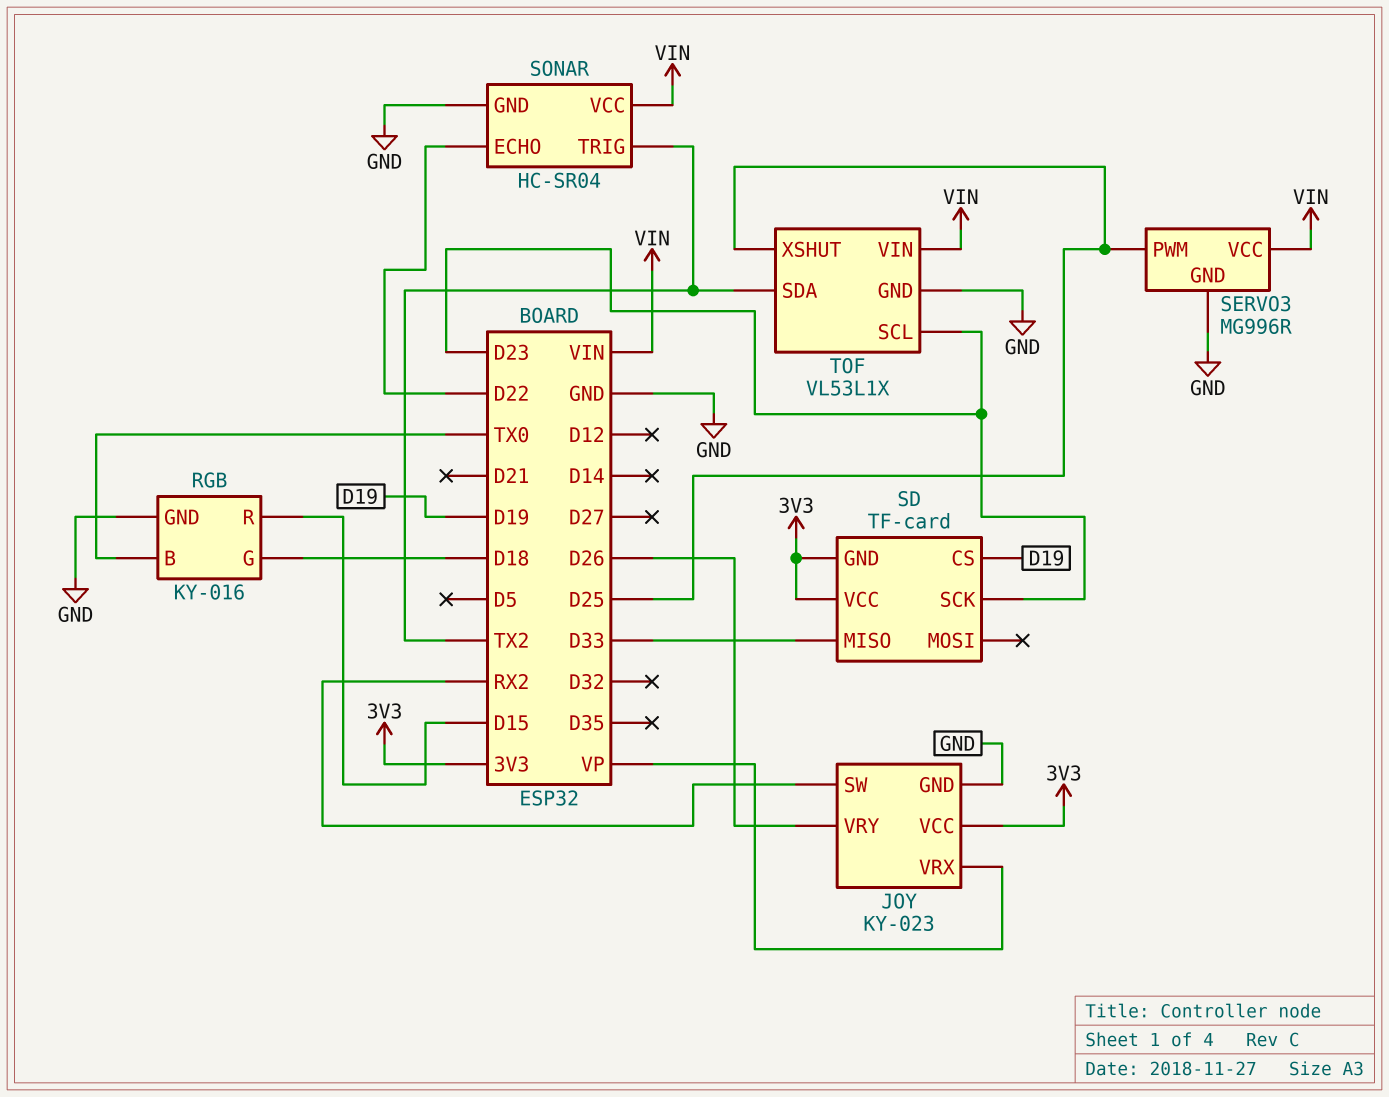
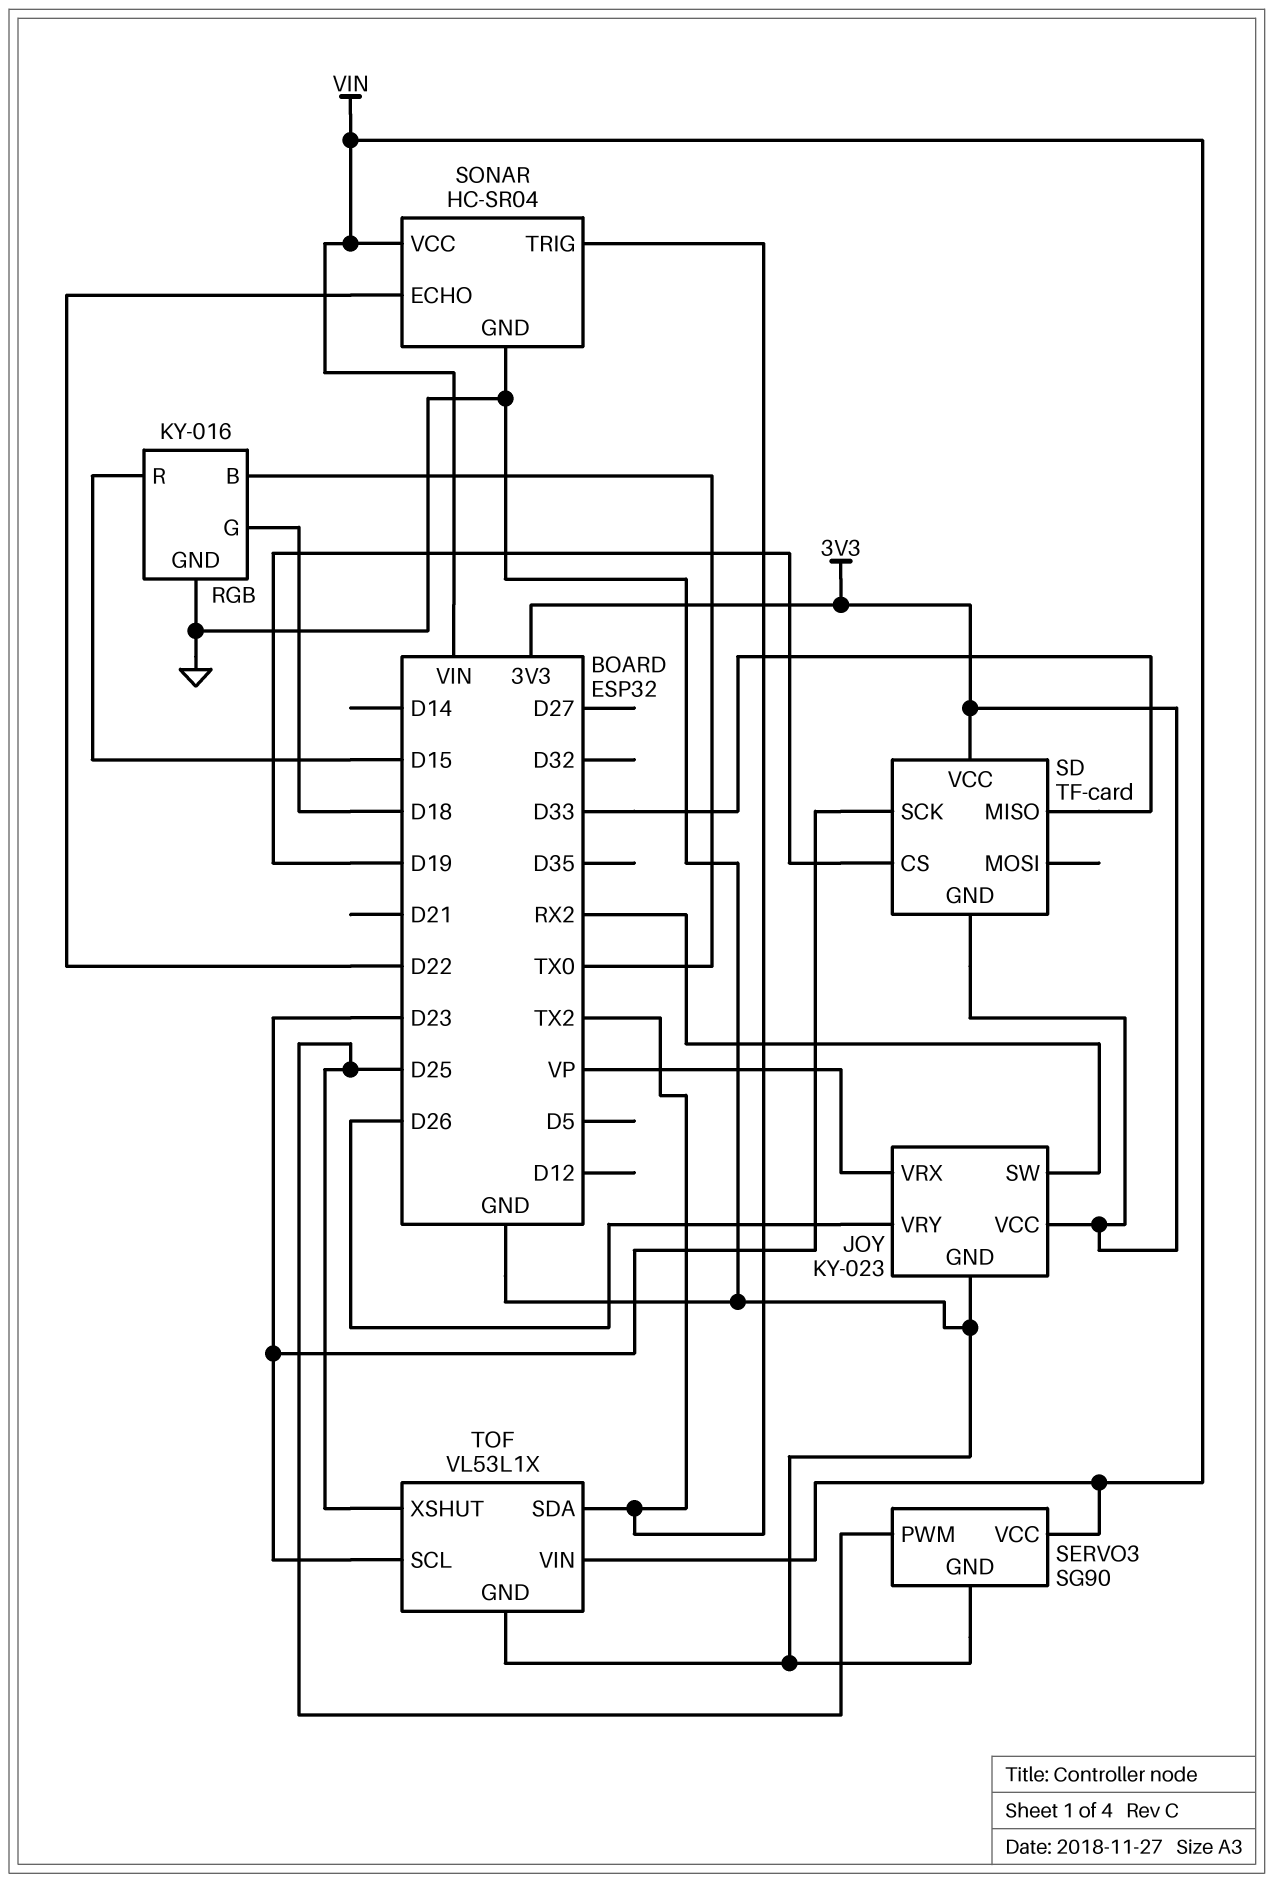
SERVO3: MG996R -> SG90

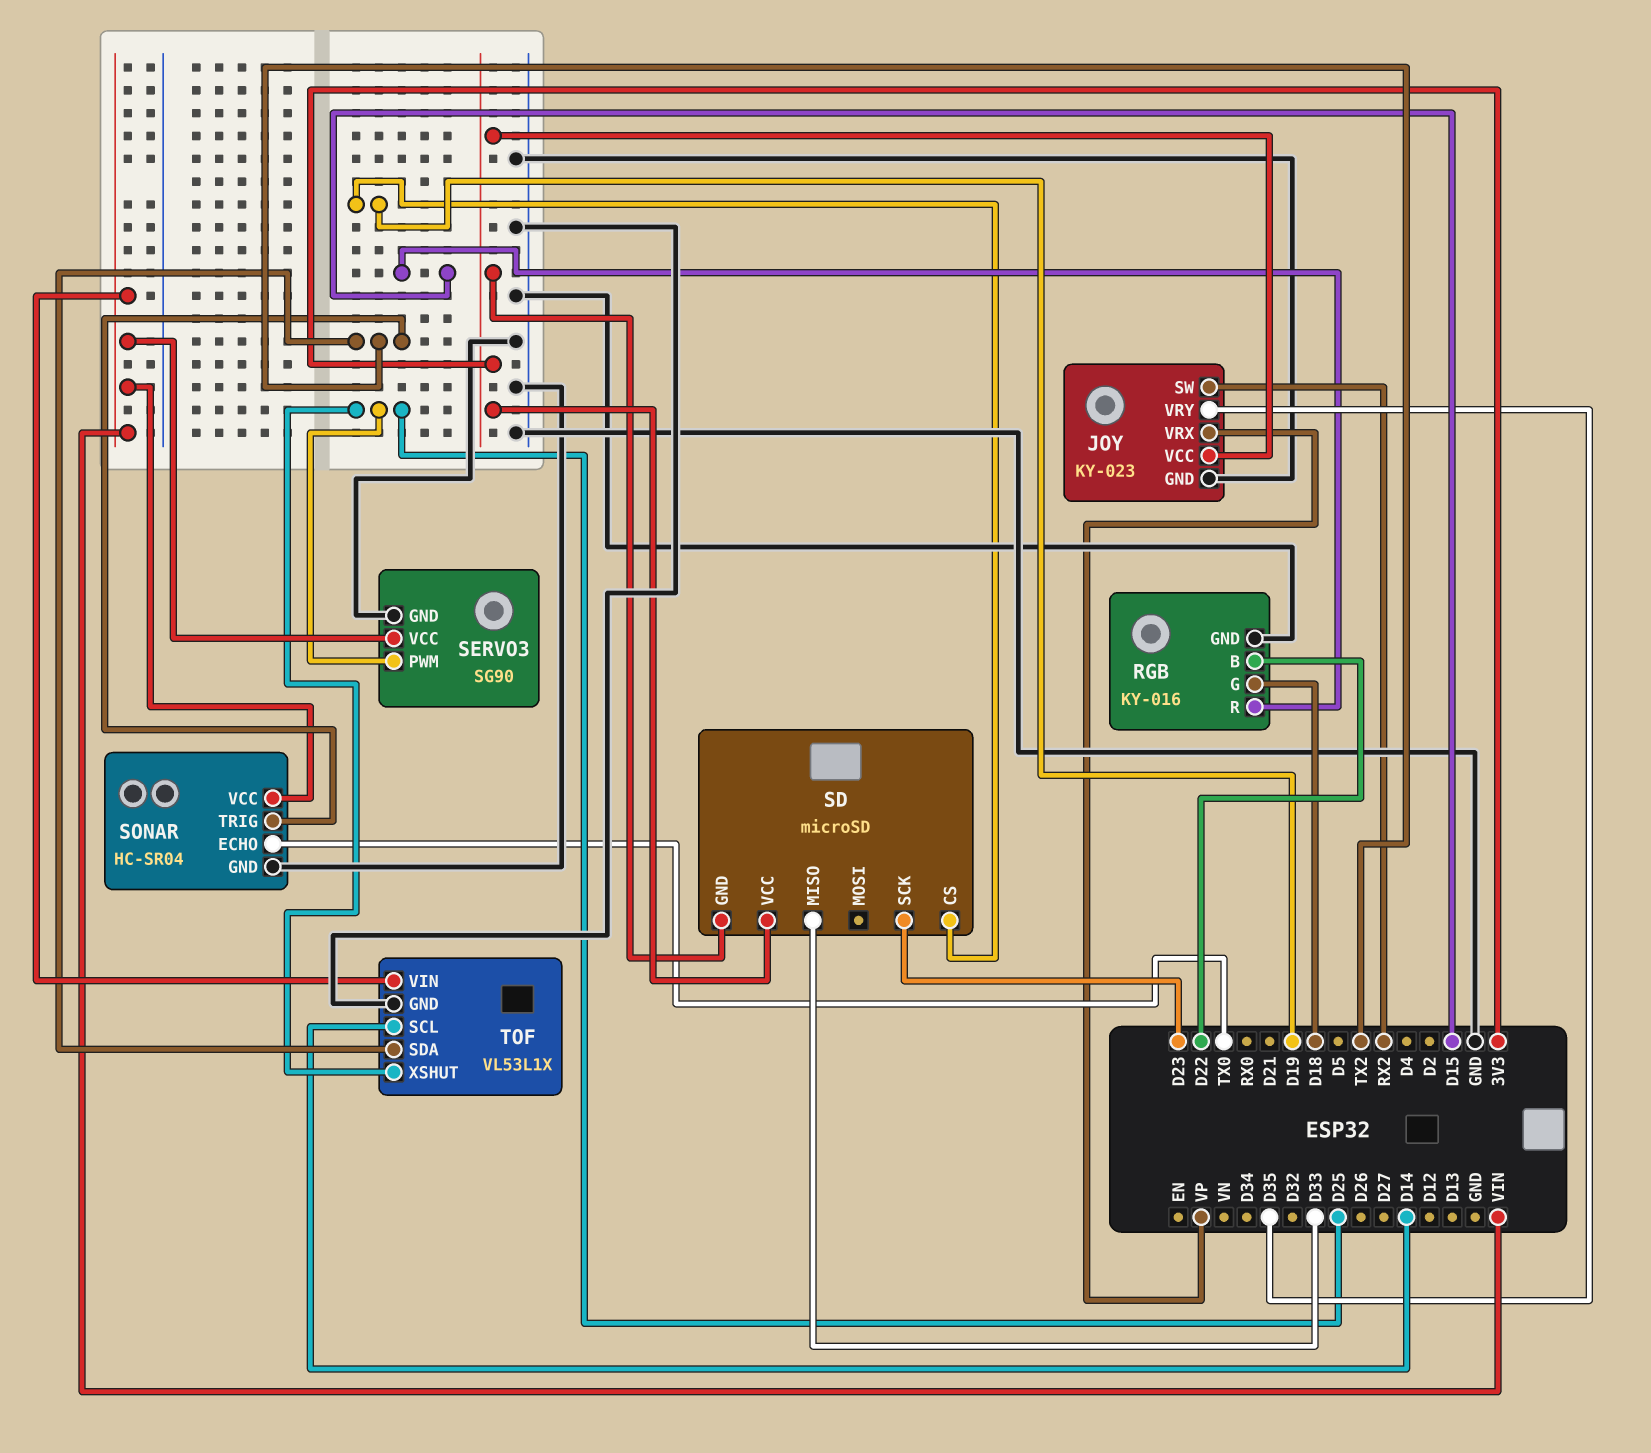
JOY pin VRY: D26 -> D35
RGB pin B: TX0 -> D22
SD: TF-card -> microSD
SONAR pin ECHO: D22 -> TX0
TOF pin SCL: D23 -> D14

